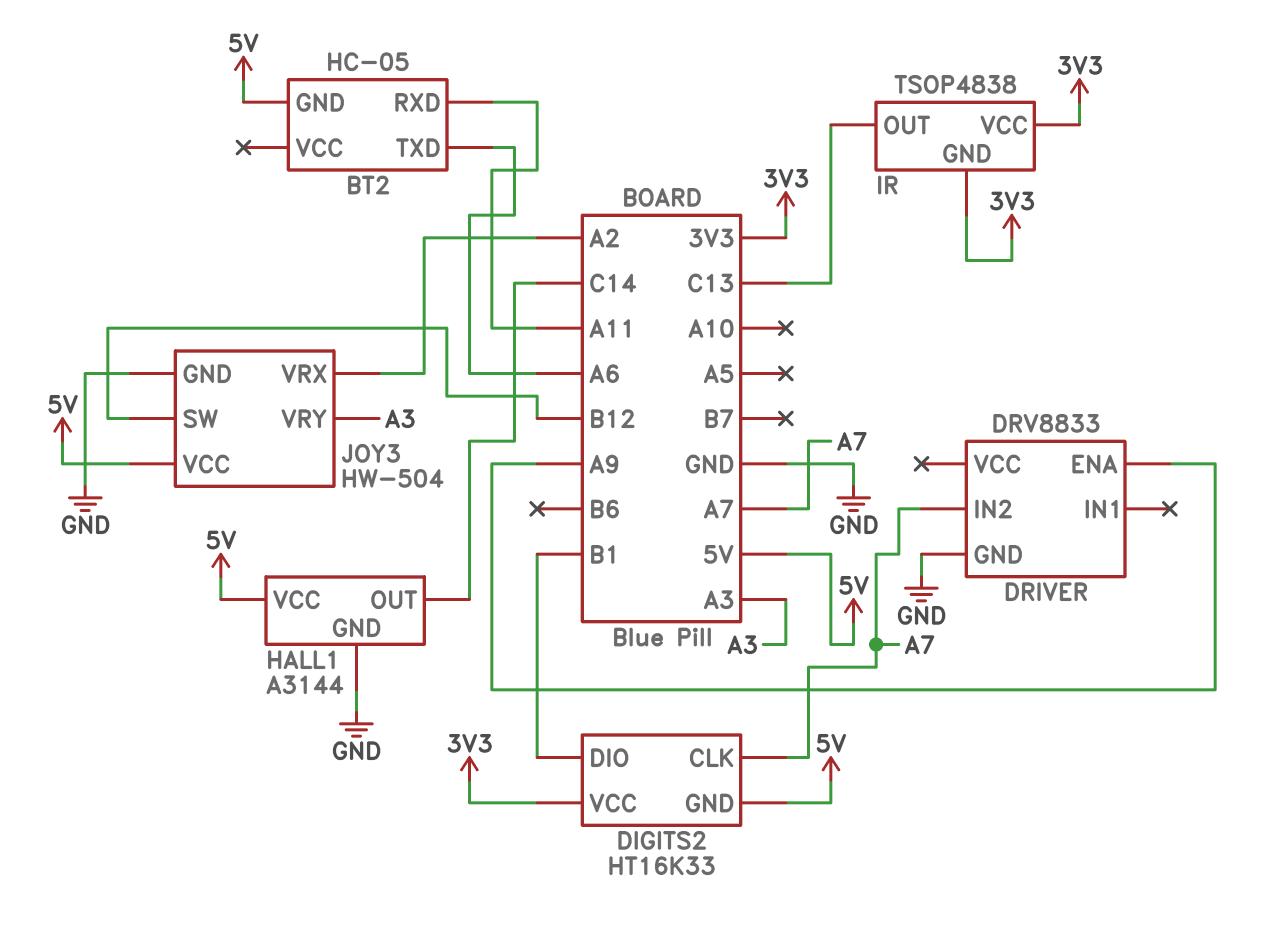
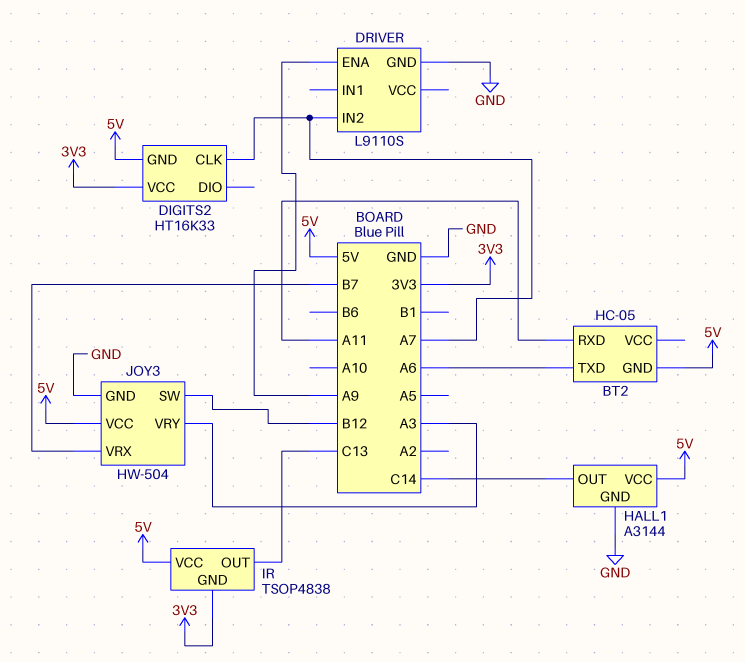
DIGITS2 pin DIO: B1 -> none
DRIVER: DRV8833 -> L9110S
IR pin VCC: 3V3 -> 5V
JOY3 pin VRX: A2 -> B7

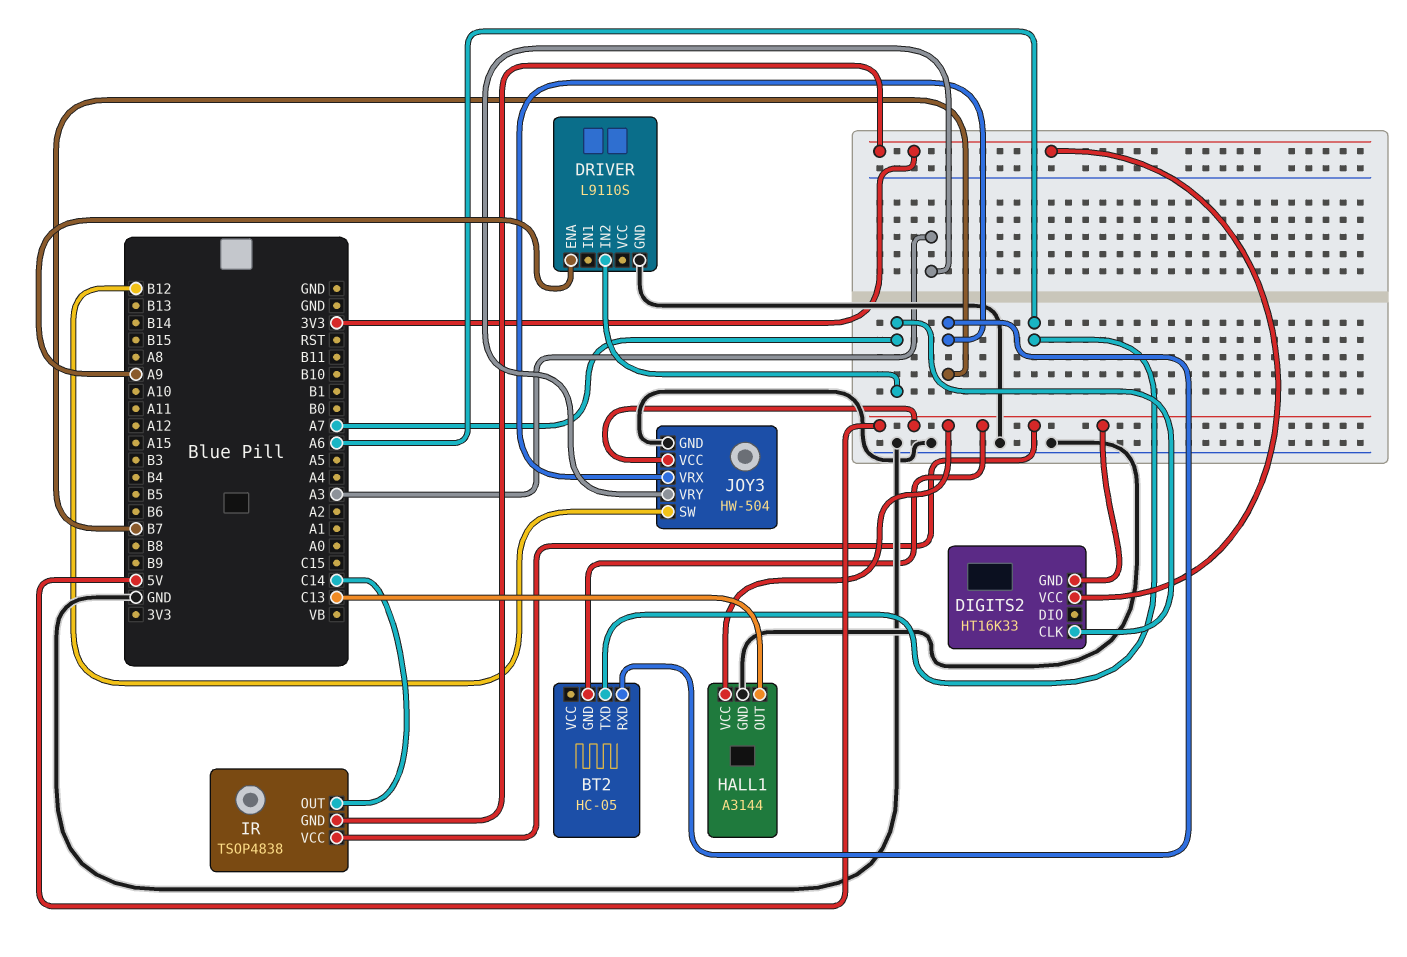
BT2 pin RXD: A11 -> B7
HALL1 pin OUT: C14 -> C13
IR pin OUT: C13 -> C14

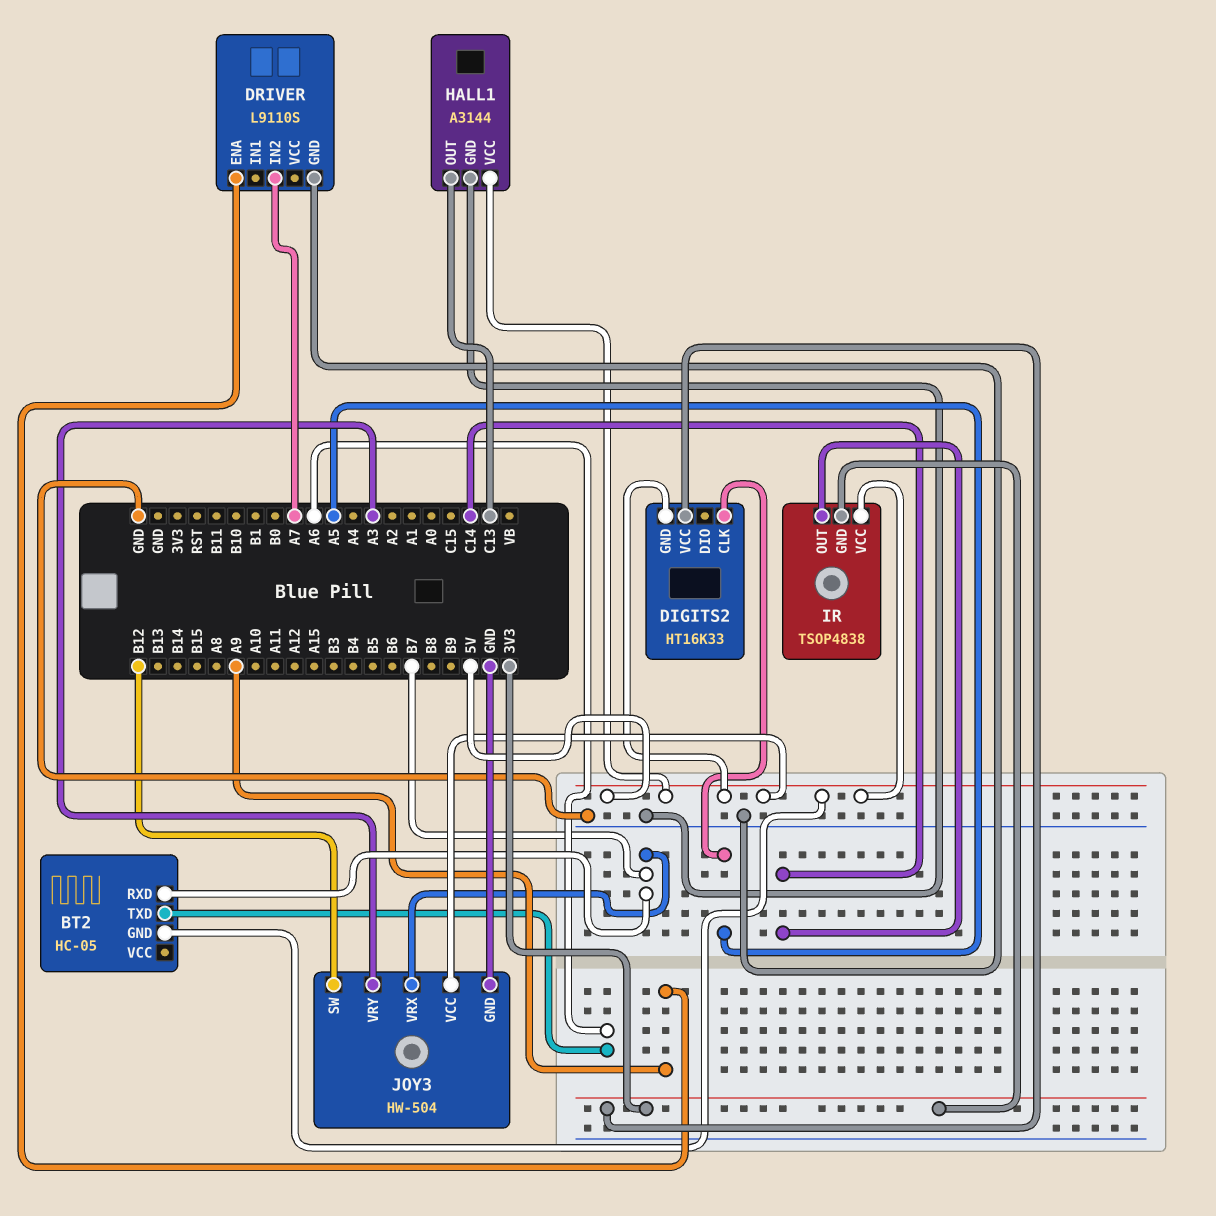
DIGITS2 pin CLK: A7 -> A5

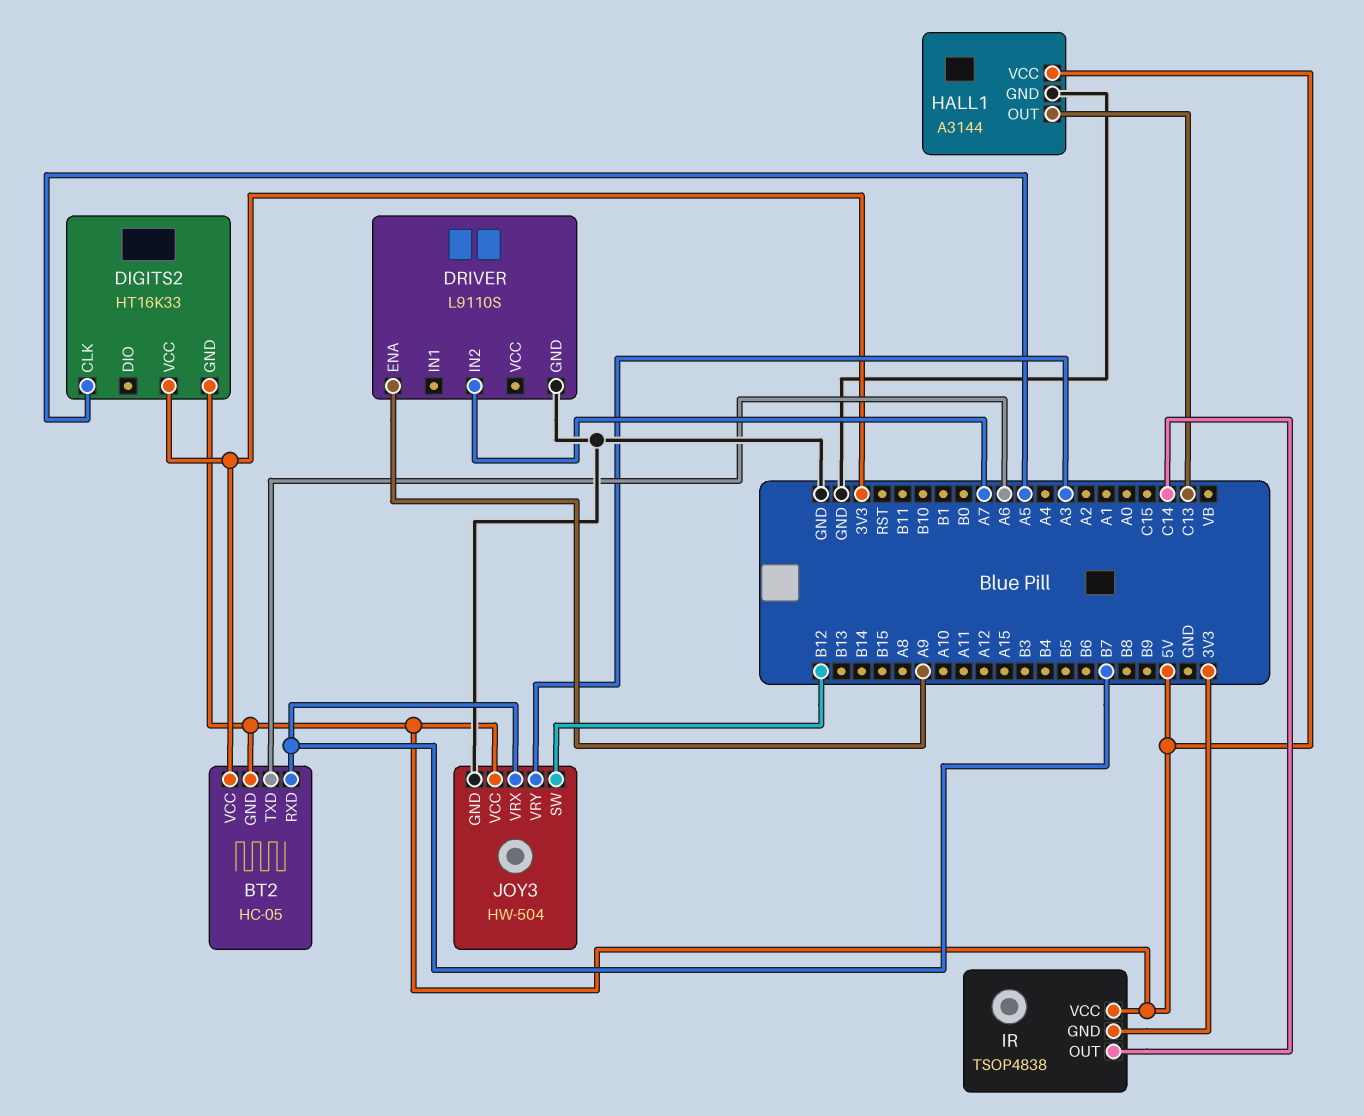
BT2 pin VCC: none -> 3V3

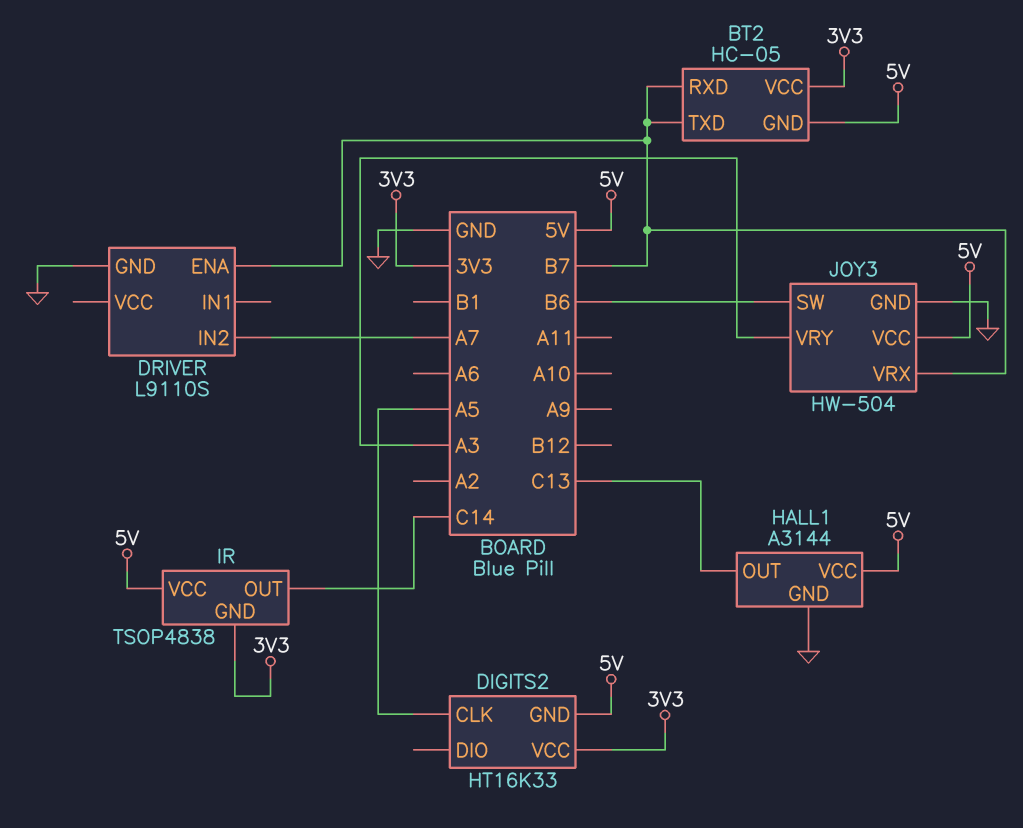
BT2 pin TXD: A6 -> B7
DRIVER pin ENA: A9 -> B7
JOY3 pin SW: B12 -> B6

